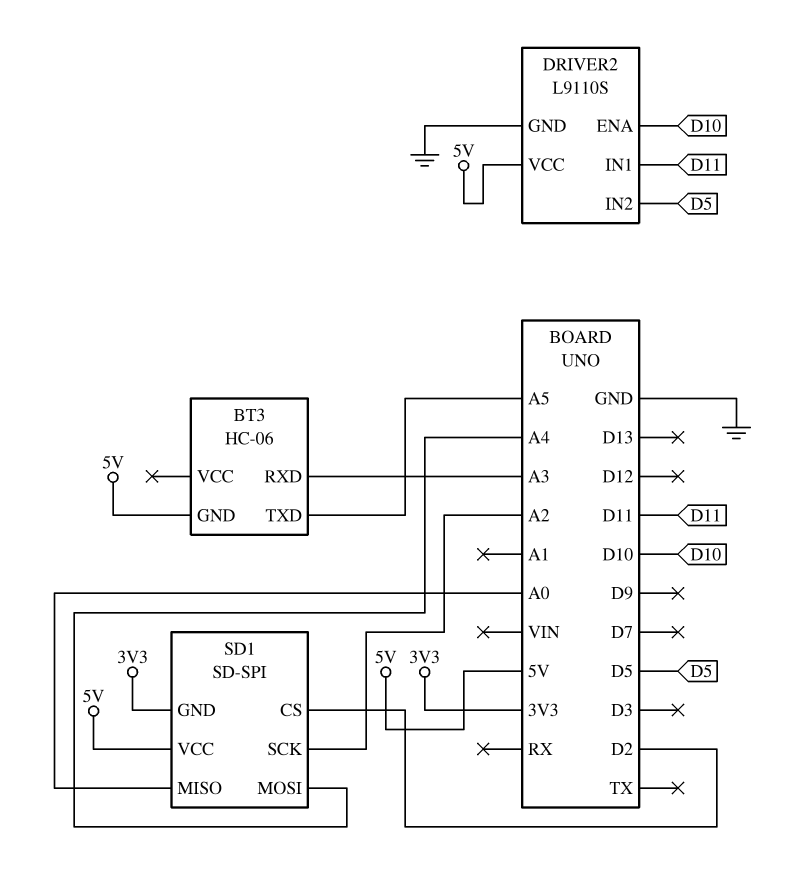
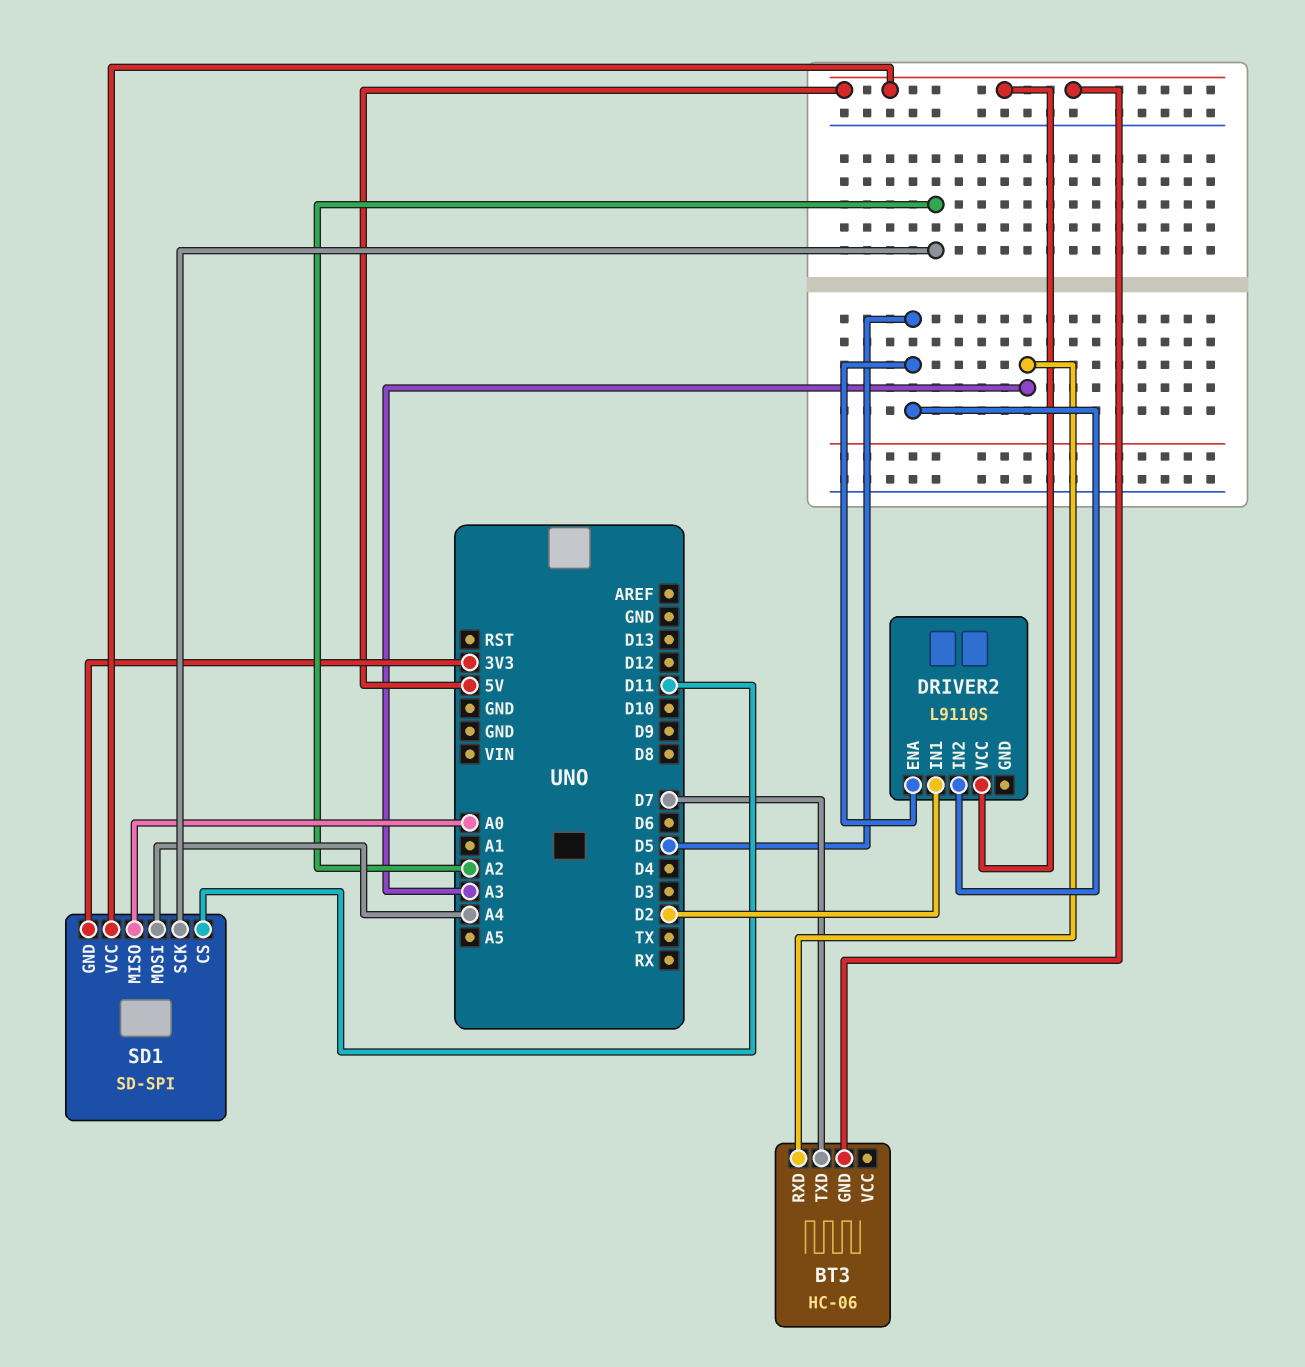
BT3 pin TXD: A5 -> D7
DRIVER2 pin ENA: D10 -> D5
DRIVER2 pin GND: GND -> none
DRIVER2 pin IN1: D11 -> D2
SD1 pin CS: D2 -> D11

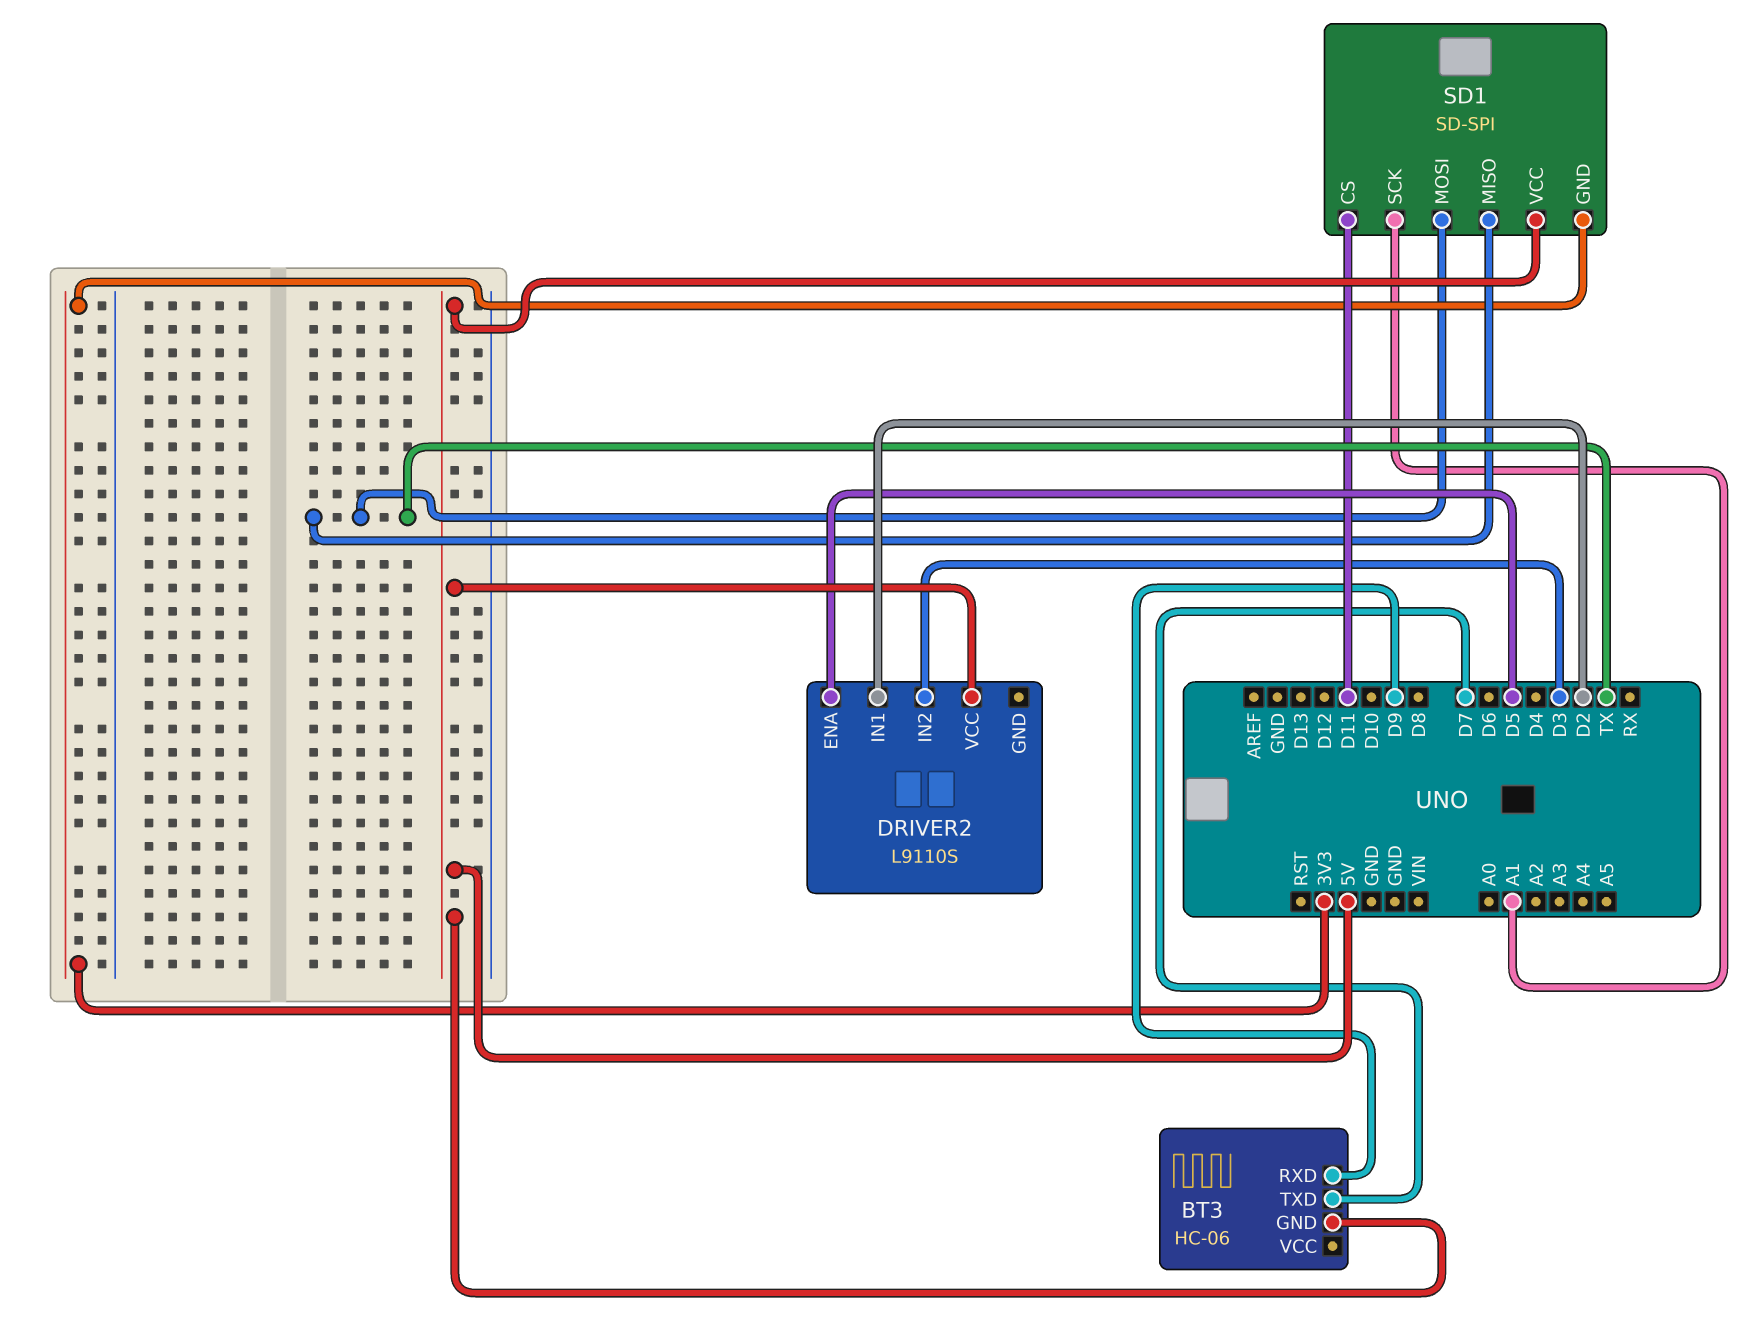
BT3 pin RXD: A3 -> D9
DRIVER2 pin IN2: D5 -> D3
SD1 pin MISO: A0 -> TX
SD1 pin MOSI: A4 -> TX
SD1 pin SCK: A2 -> A1

